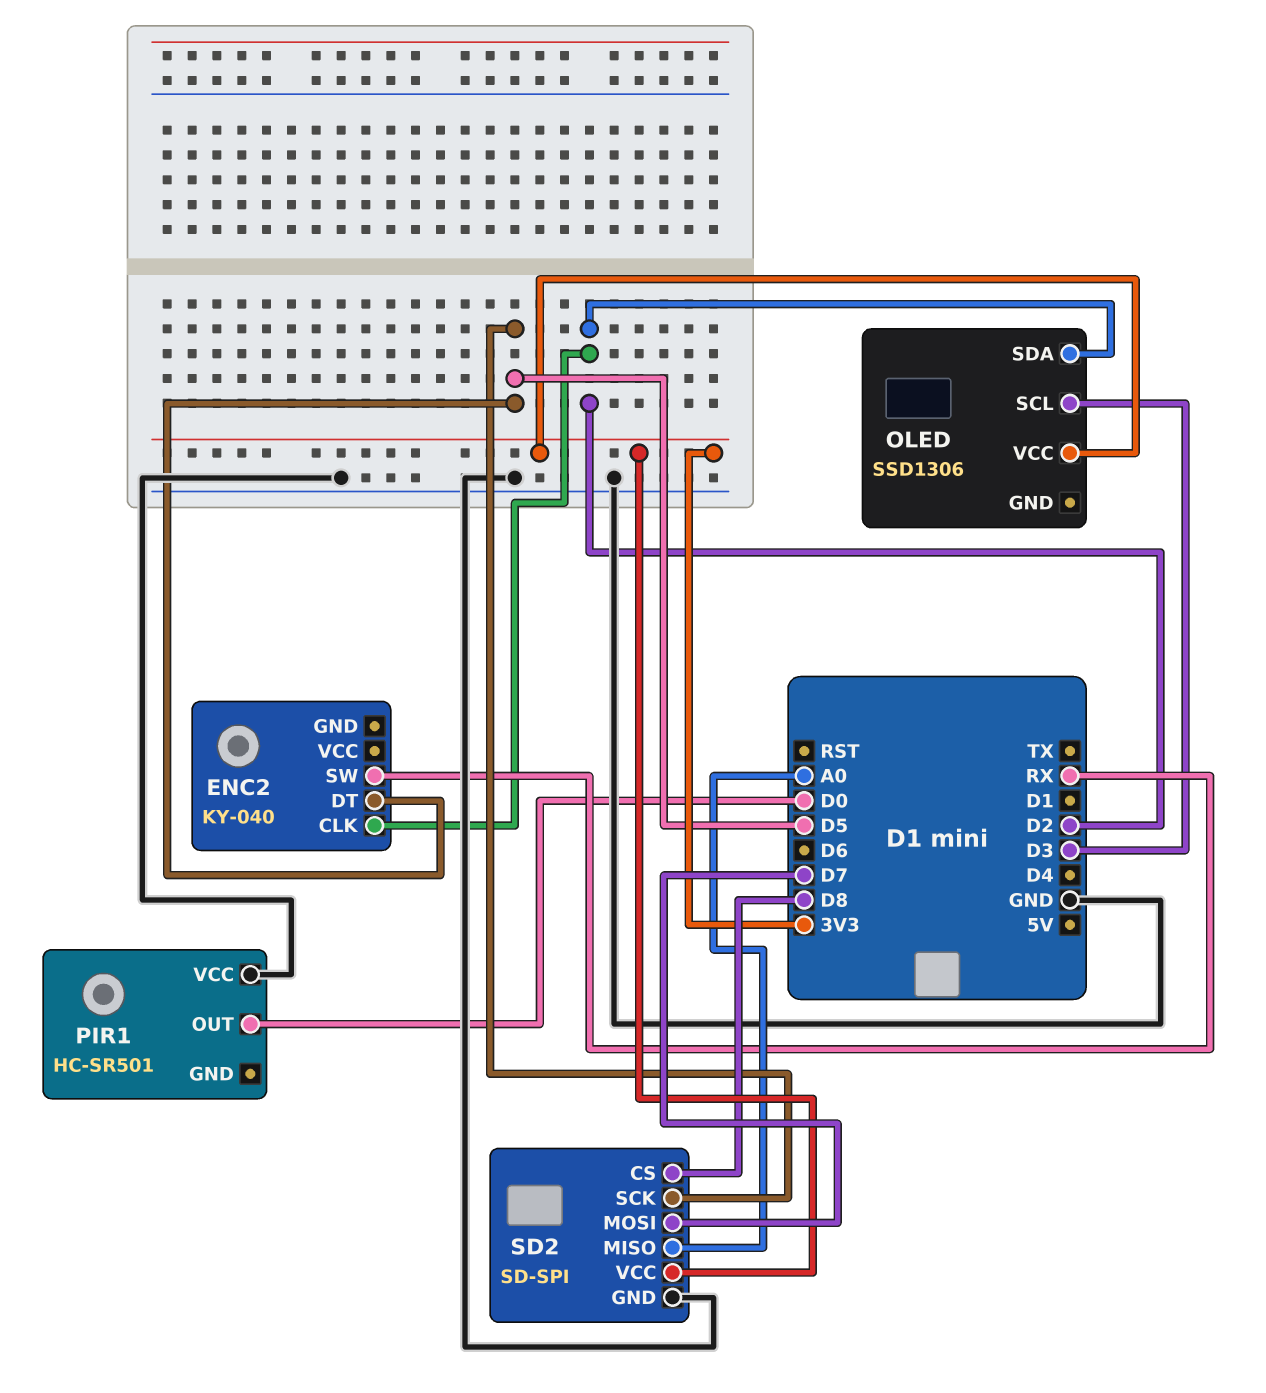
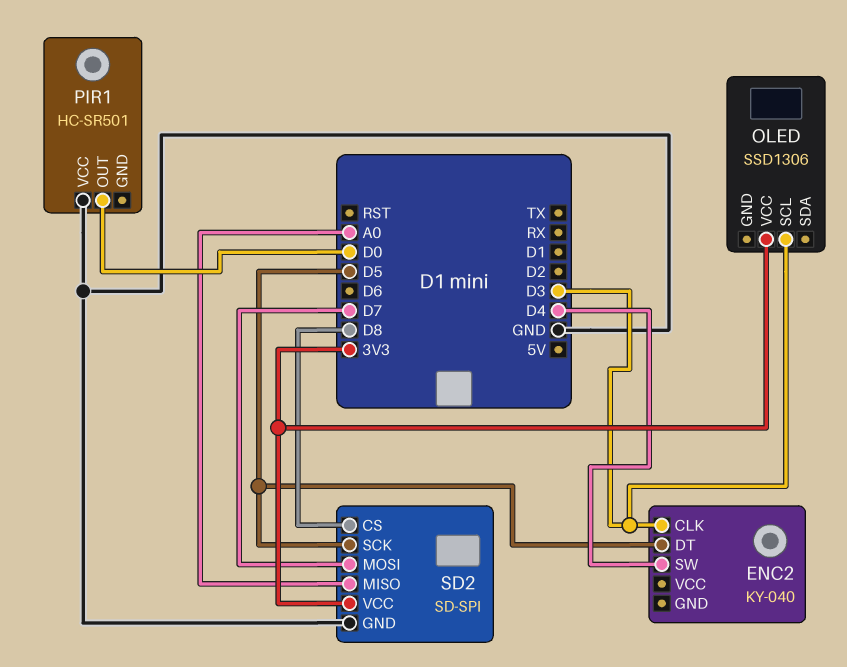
ENC2 pin CLK: D2 -> D3
ENC2 pin SW: RX -> D4
OLED pin SDA: D2 -> none

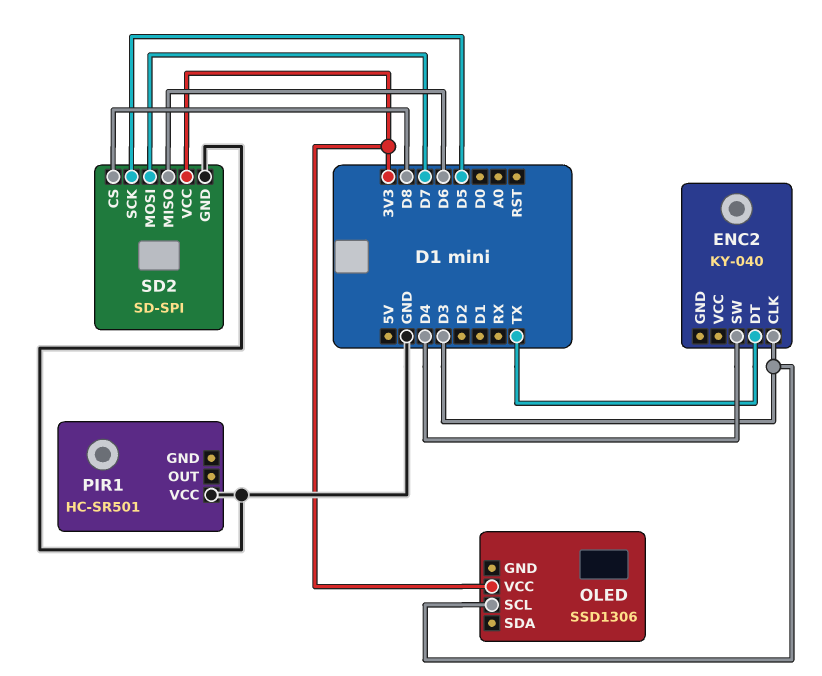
ENC2 pin DT: D5 -> TX
PIR1 pin OUT: D0 -> none
SD2 pin MISO: A0 -> D6

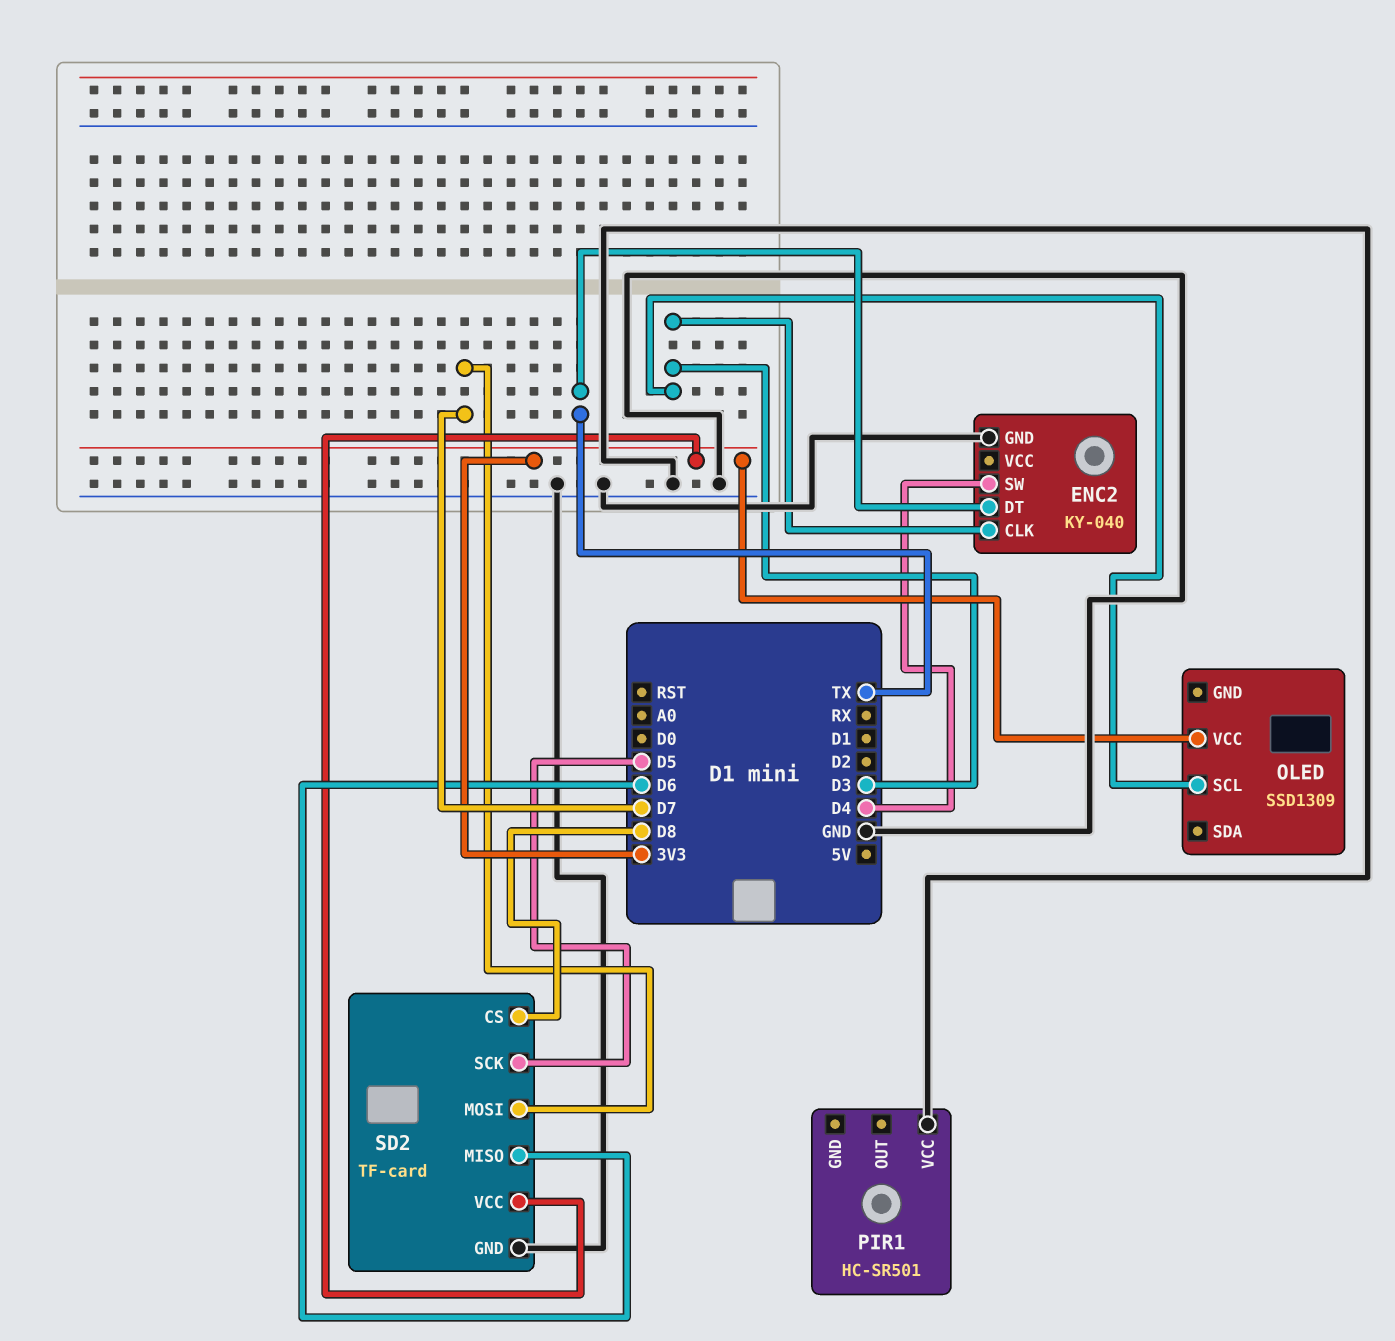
ENC2 pin GND: none -> GND
OLED: SSD1306 -> SSD1309
SD2: SD-SPI -> TF-card

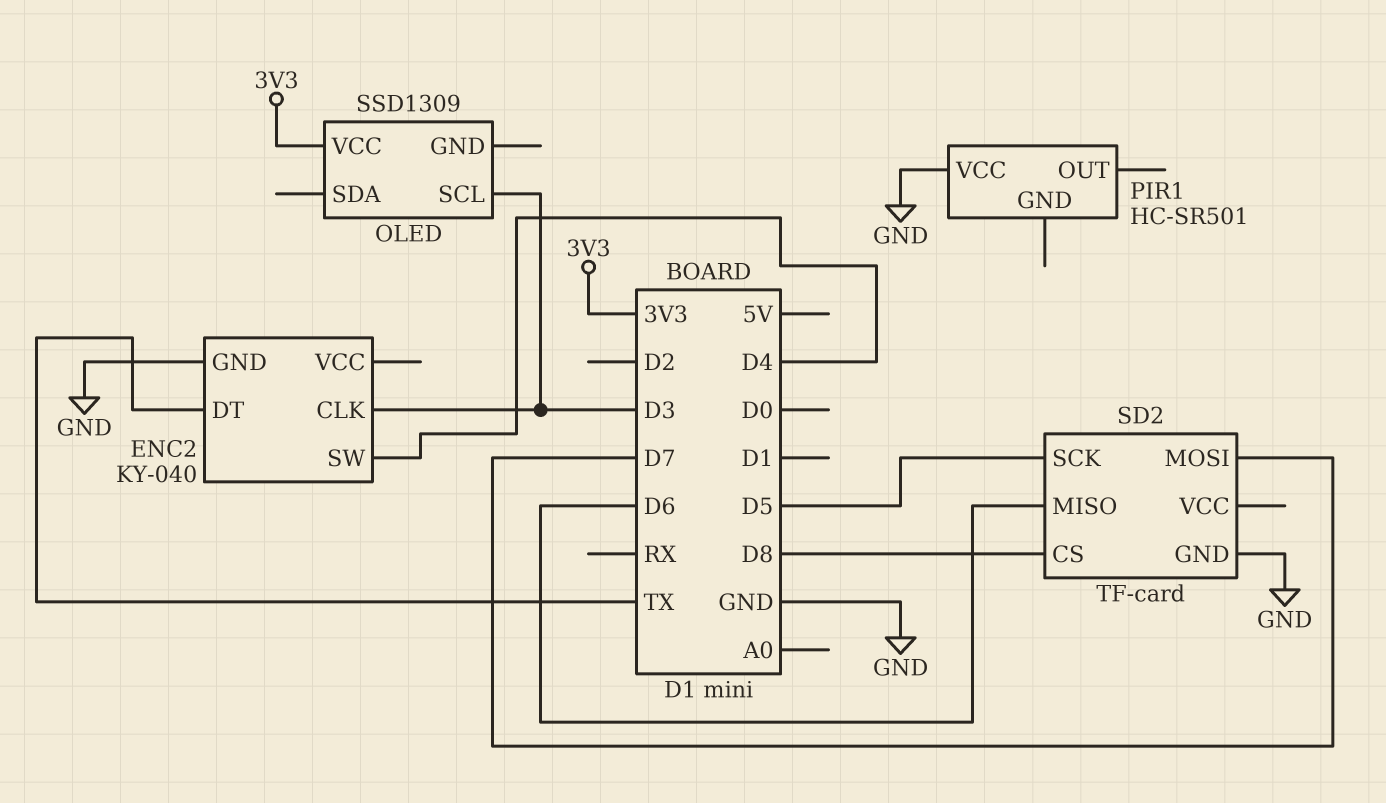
SD2 pin VCC: 3V3 -> none

